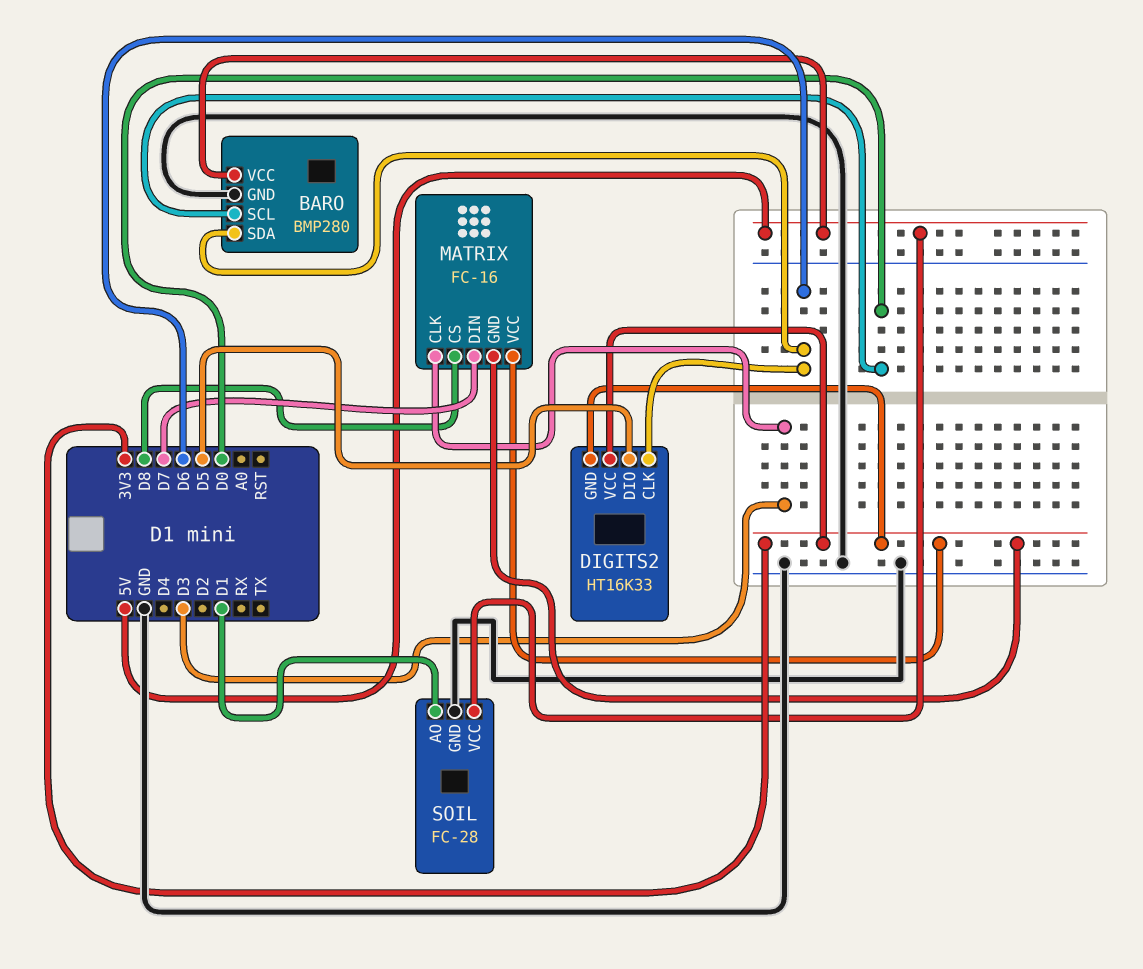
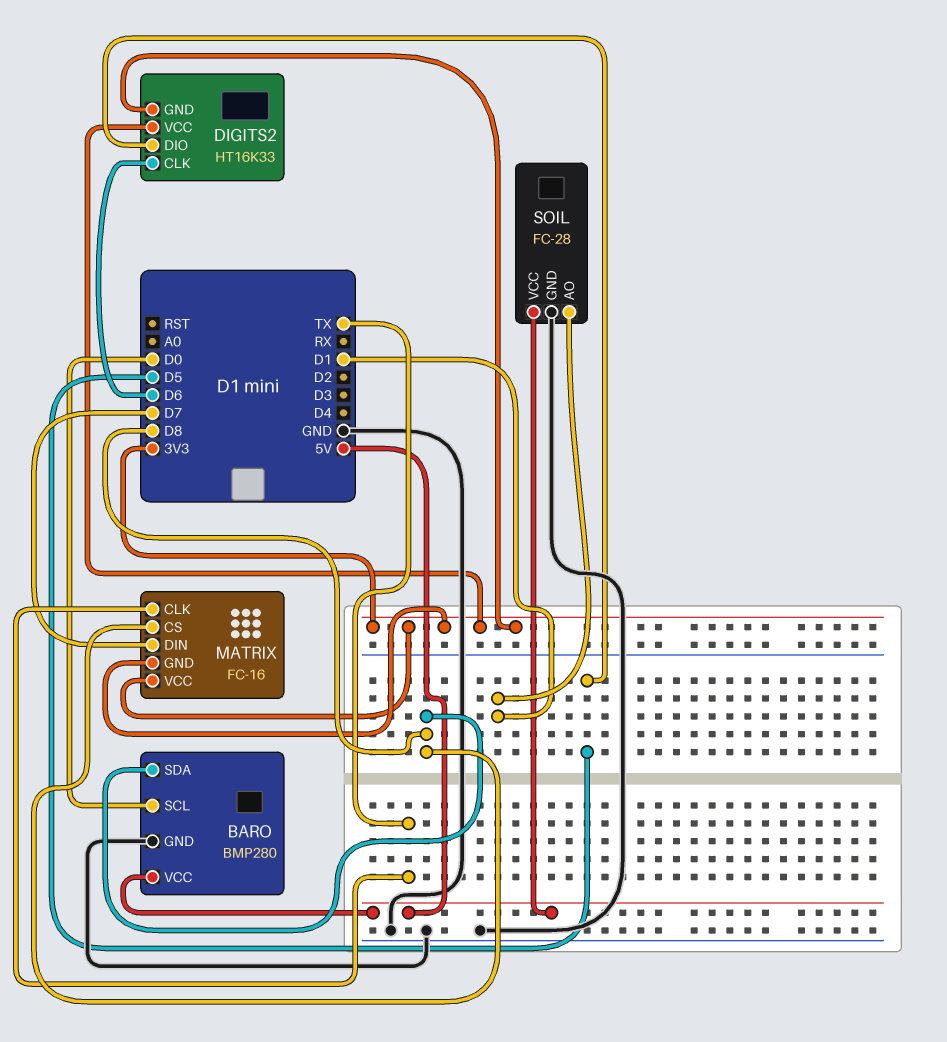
BARO pin SDA: D6 -> D8
MATRIX pin CLK: D3 -> TX

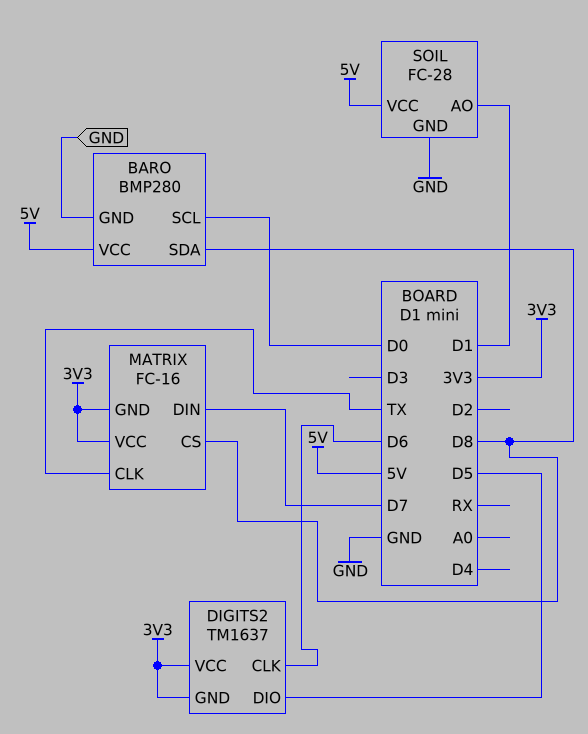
DIGITS2: HT16K33 -> TM1637

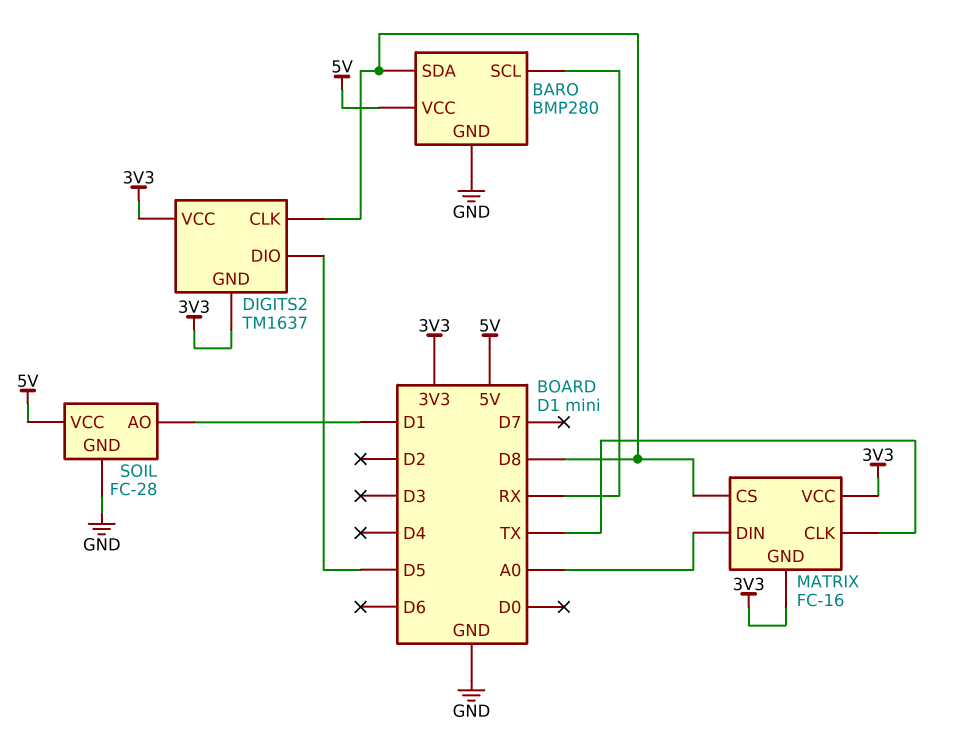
BARO pin SCL: D0 -> RX
DIGITS2 pin CLK: D6 -> D8
MATRIX pin DIN: D7 -> A0

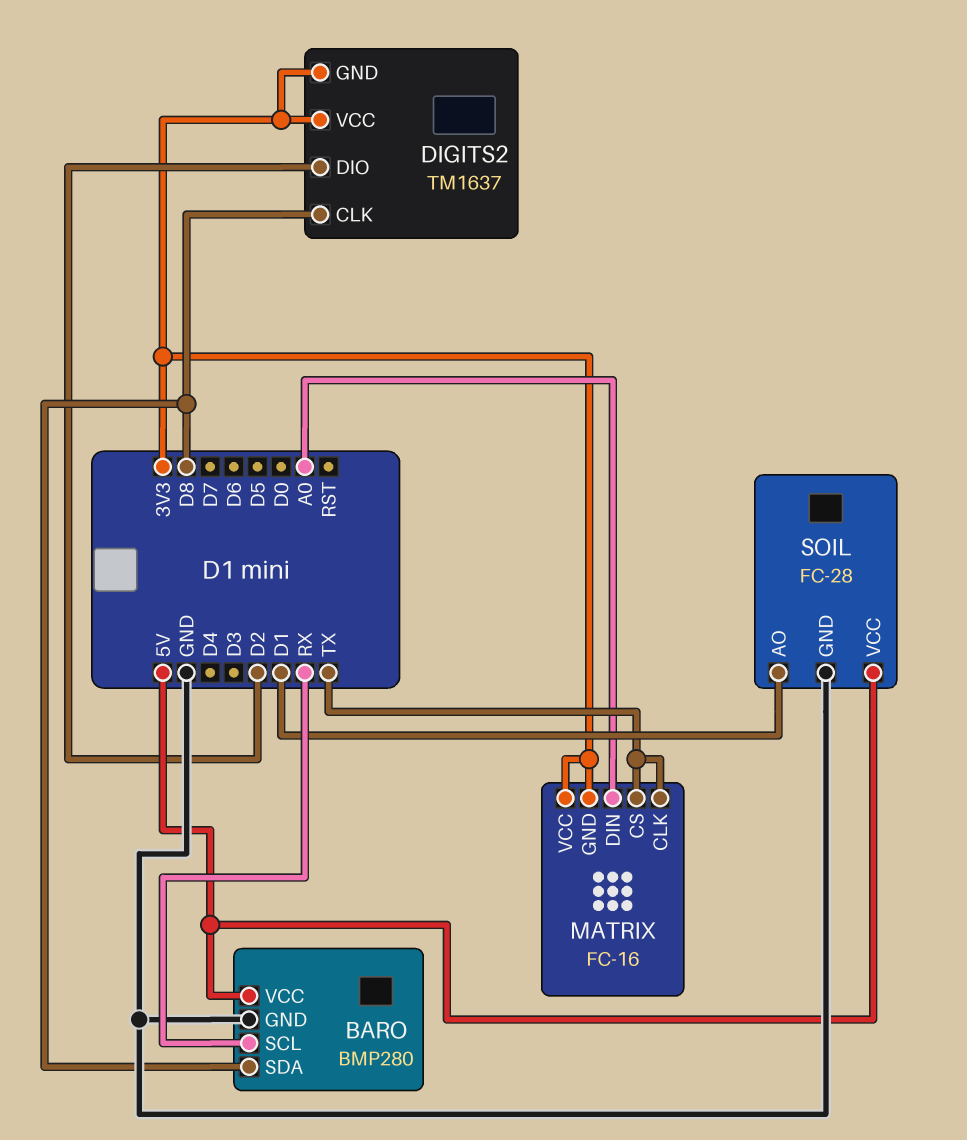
DIGITS2 pin DIO: D5 -> D2
MATRIX pin CS: D8 -> TX

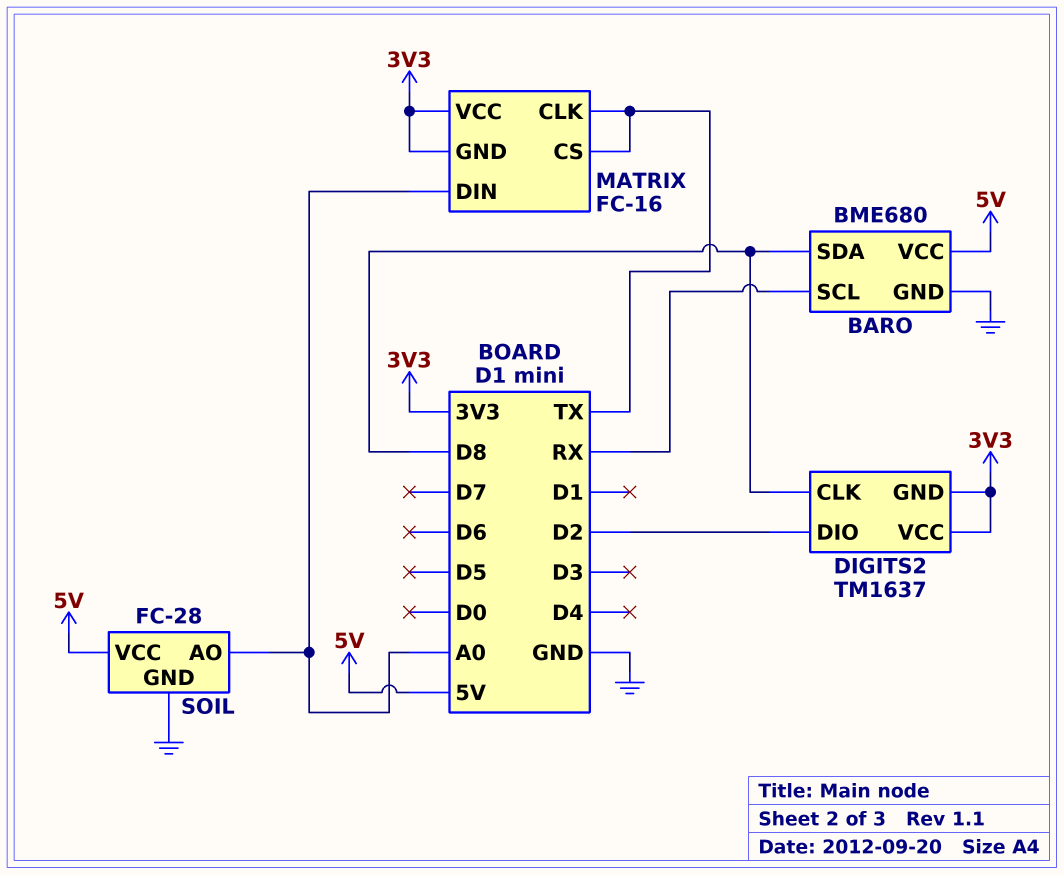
BARO: BMP280 -> BME680
SOIL pin AO: D1 -> A0

